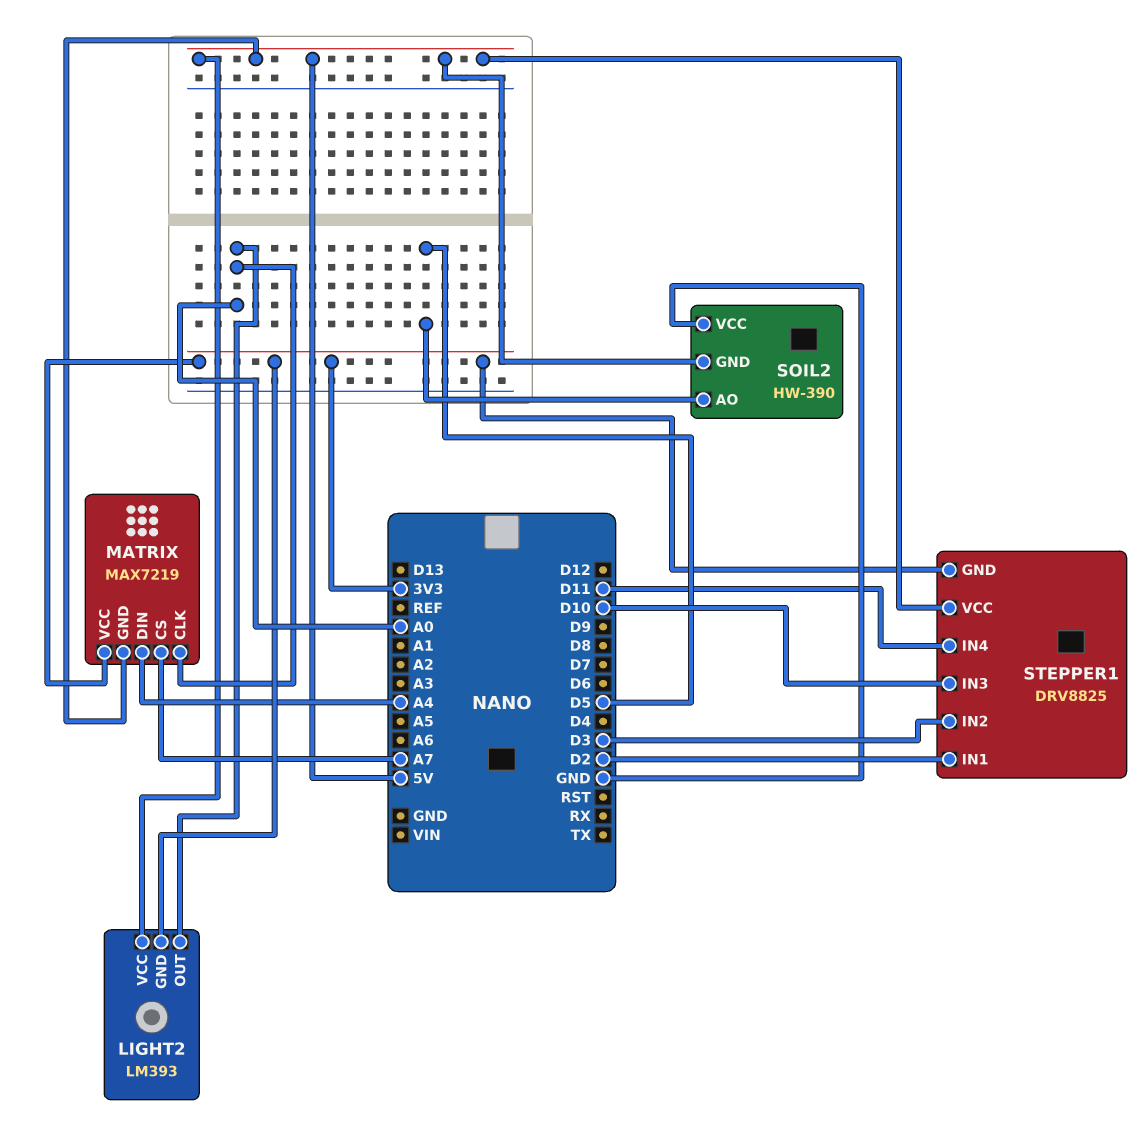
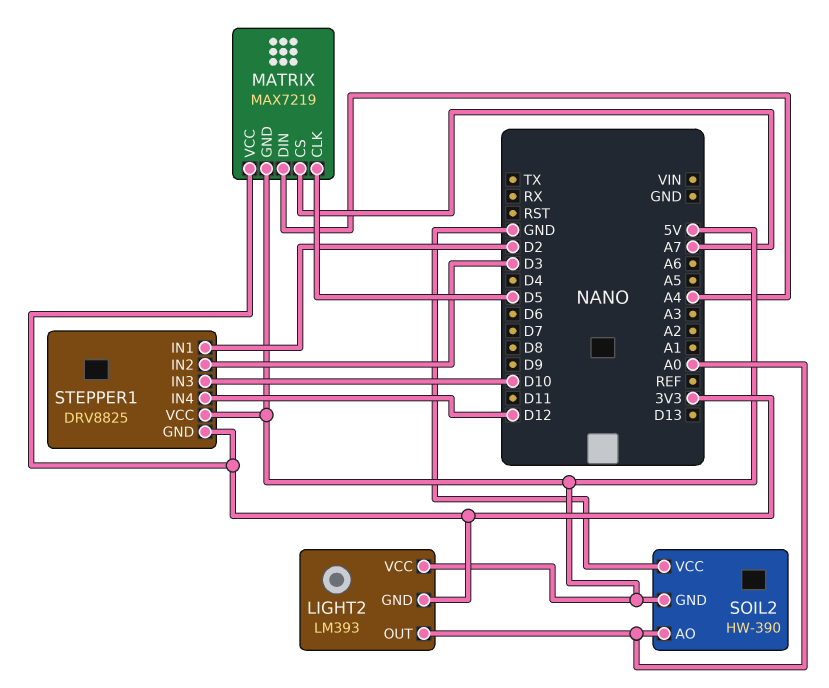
MATRIX pin CLK: A0 -> D5
SOIL2 pin AO: D5 -> A0
STEPPER1 pin IN4: D11 -> D12

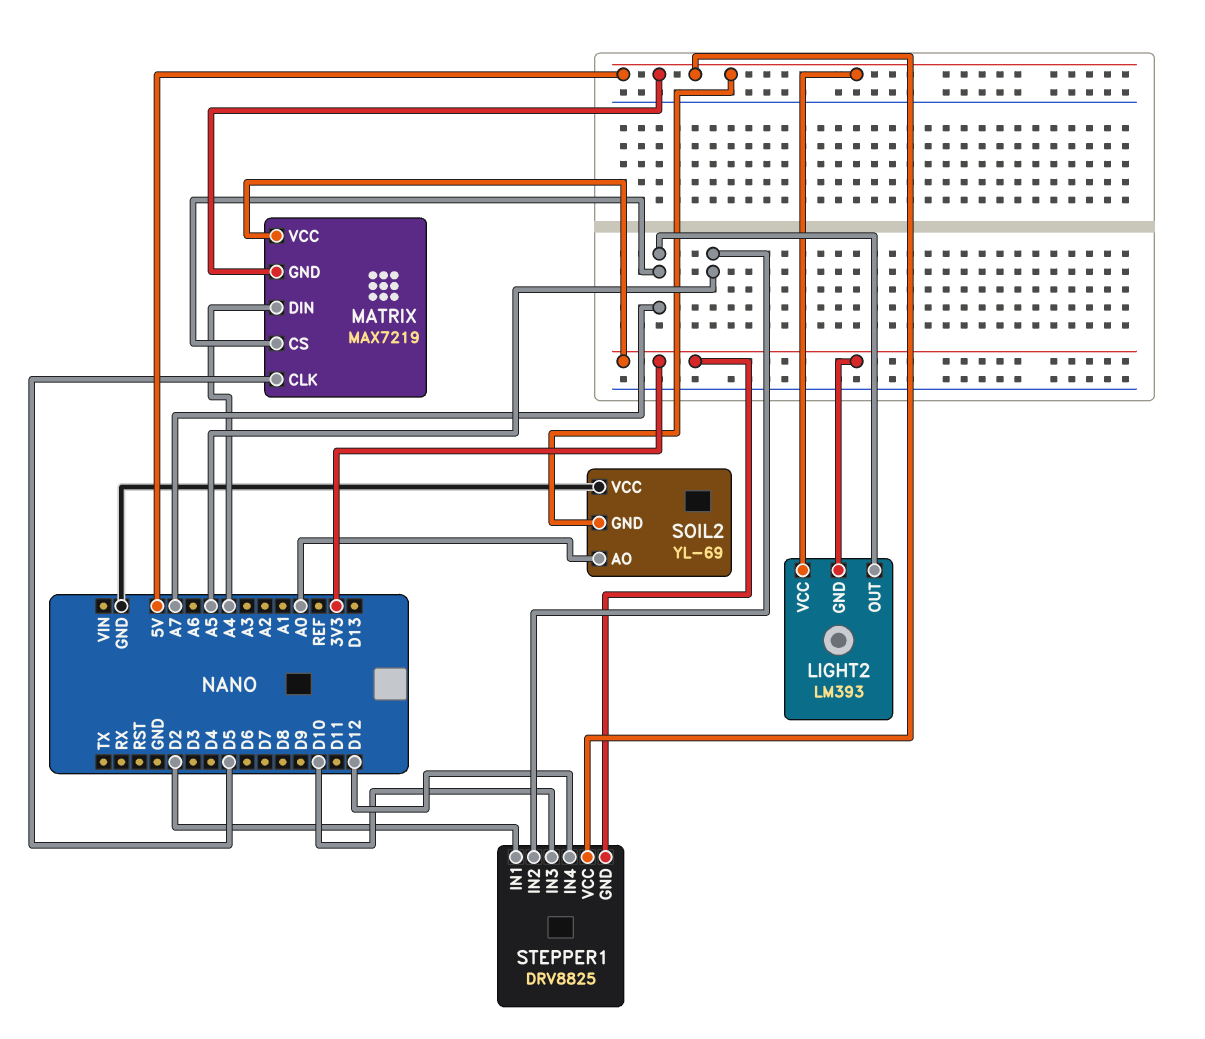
LIGHT2 pin OUT: A0 -> A7
SOIL2: HW-390 -> YL-69
STEPPER1 pin IN2: D3 -> A5

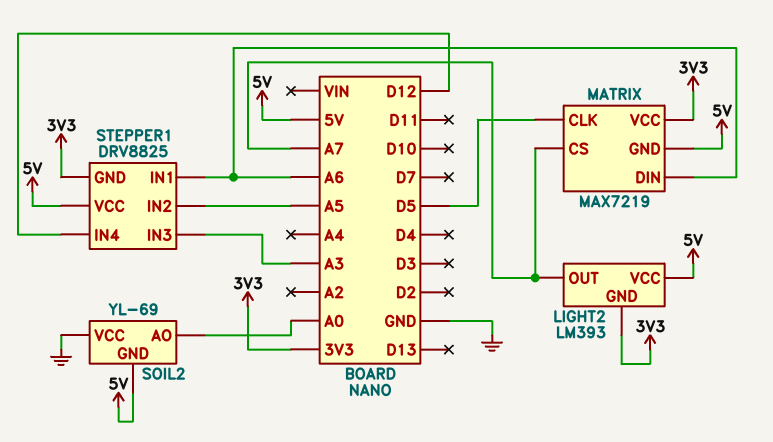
MATRIX pin DIN: A4 -> A6
STEPPER1 pin IN1: D2 -> A6
STEPPER1 pin IN3: D10 -> A3

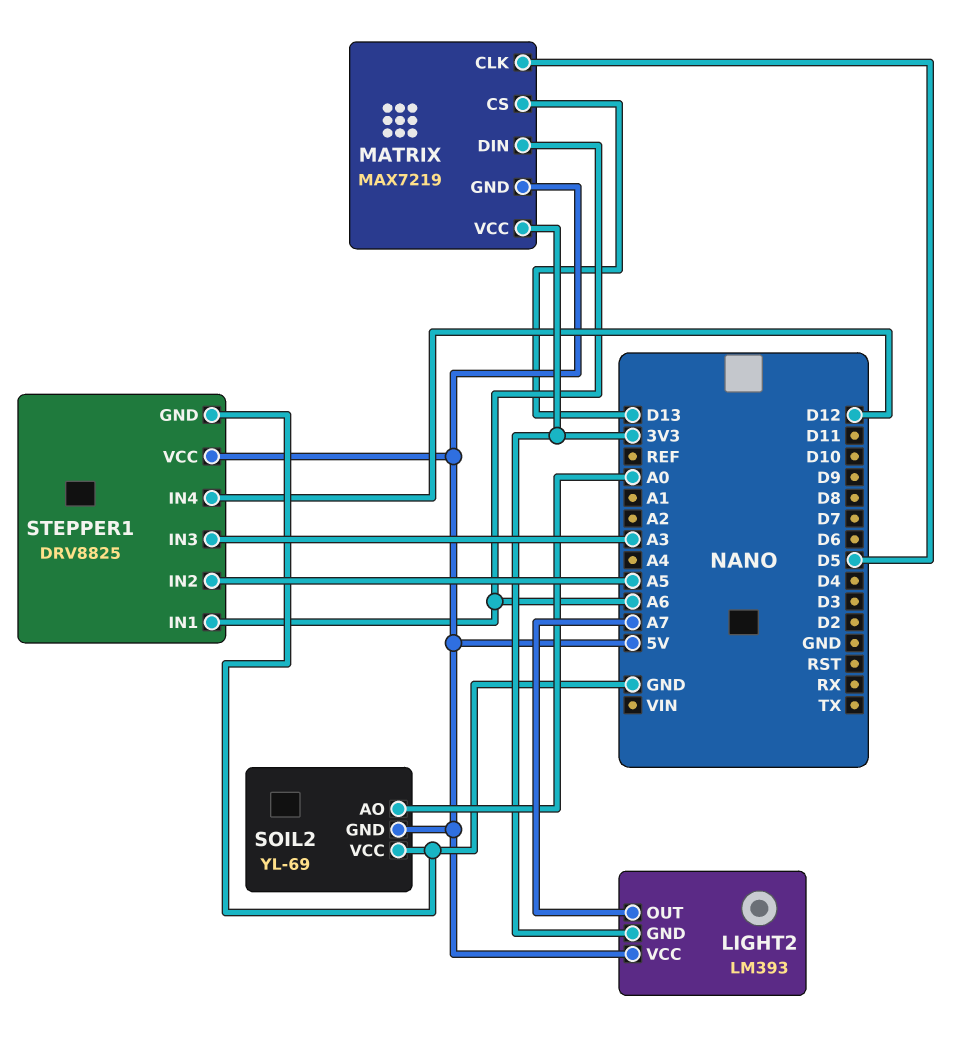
MATRIX pin CS: A7 -> D13
STEPPER1 pin GND: 3V3 -> GND

